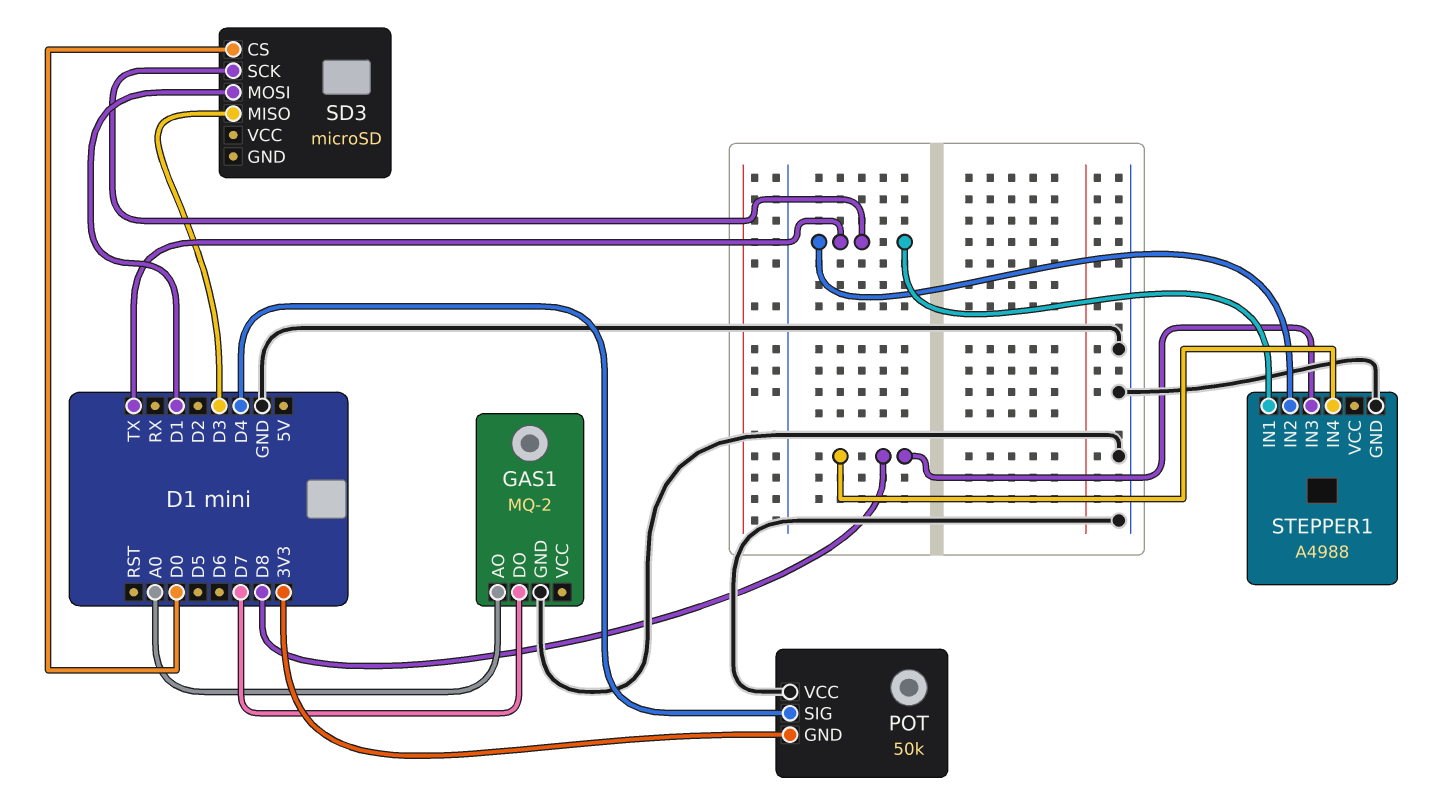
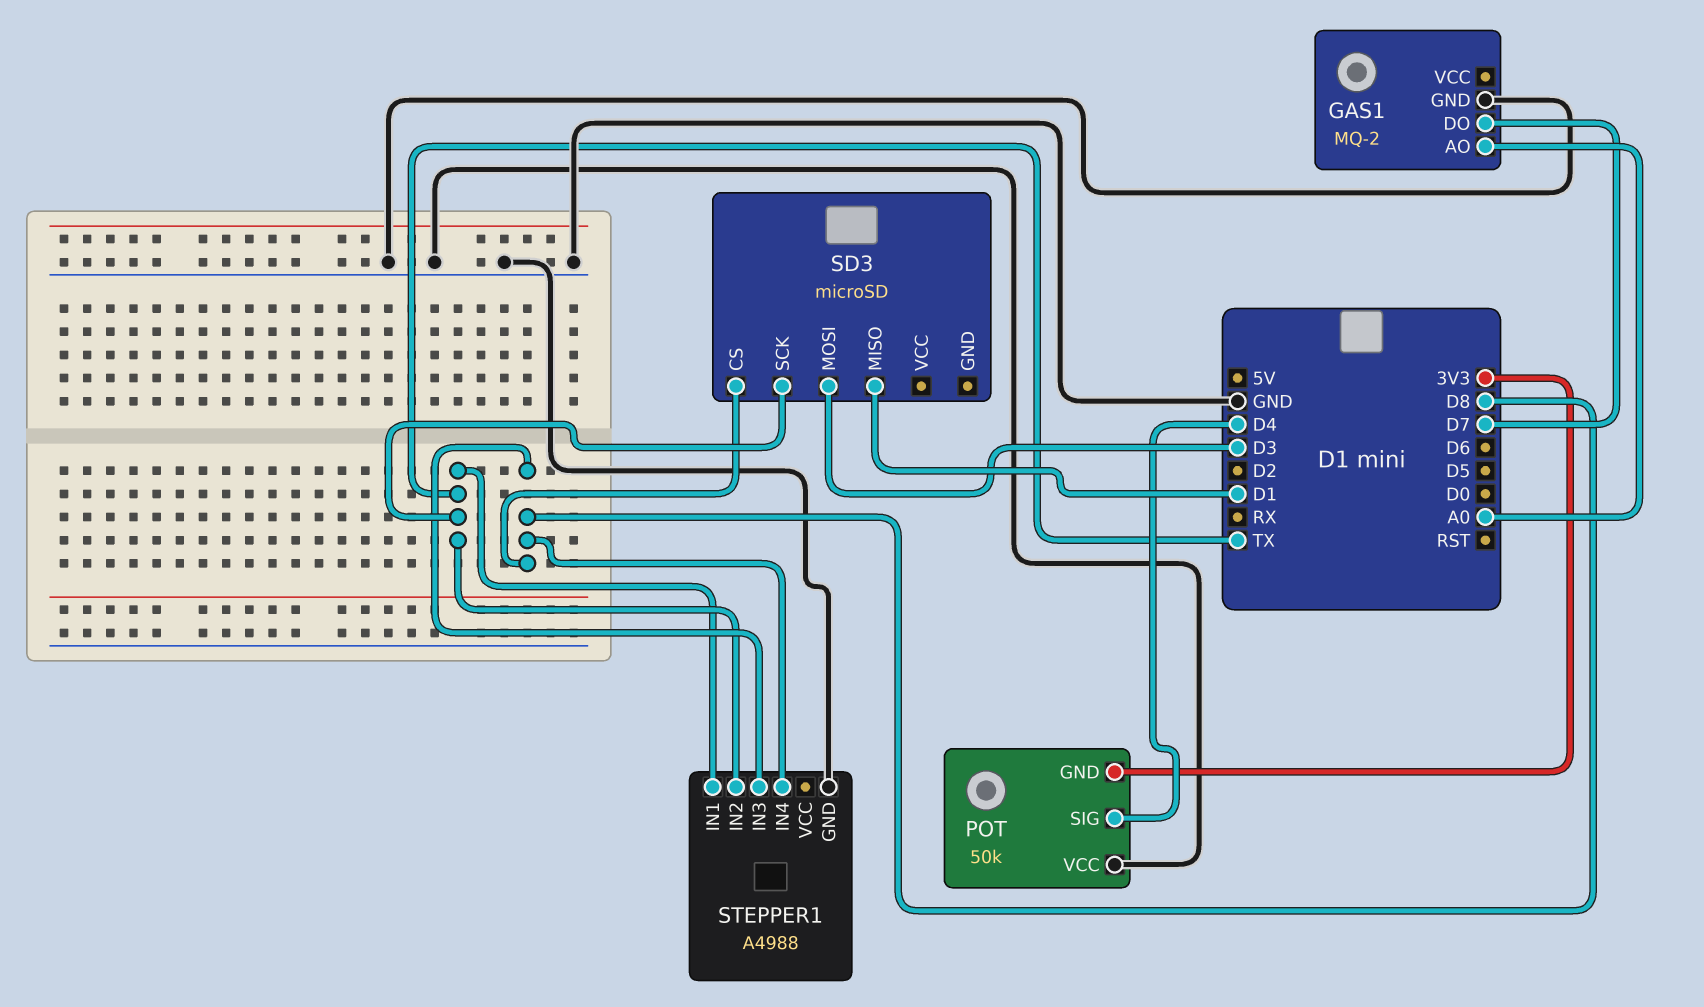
SD3 pin CS: D0 -> D8
SD3 pin MISO: D3 -> D1
SD3 pin MOSI: D1 -> D3

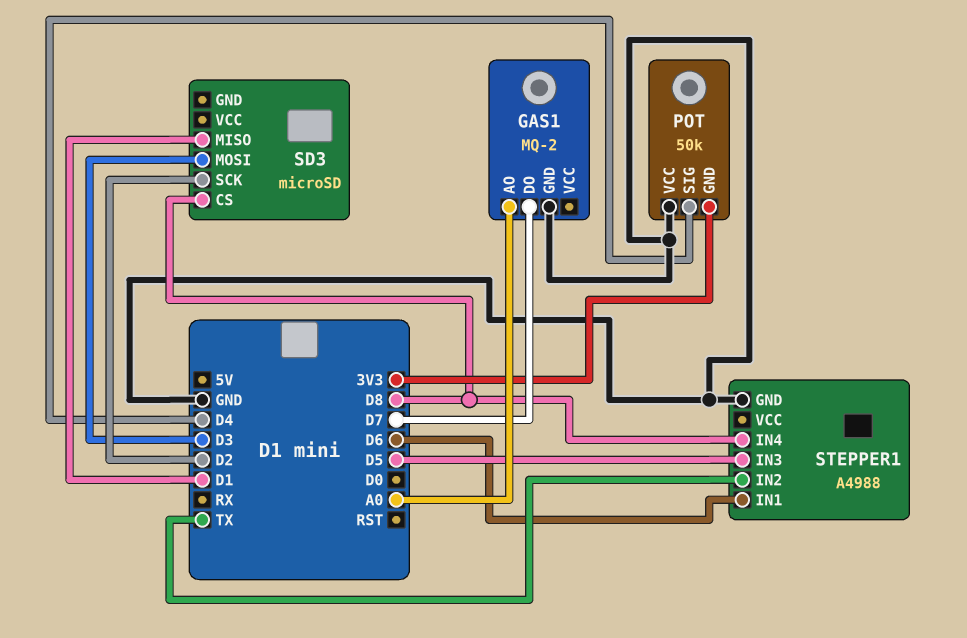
SD3 pin SCK: TX -> D2
STEPPER1 pin IN1: TX -> D6
STEPPER1 pin IN3: D8 -> D5

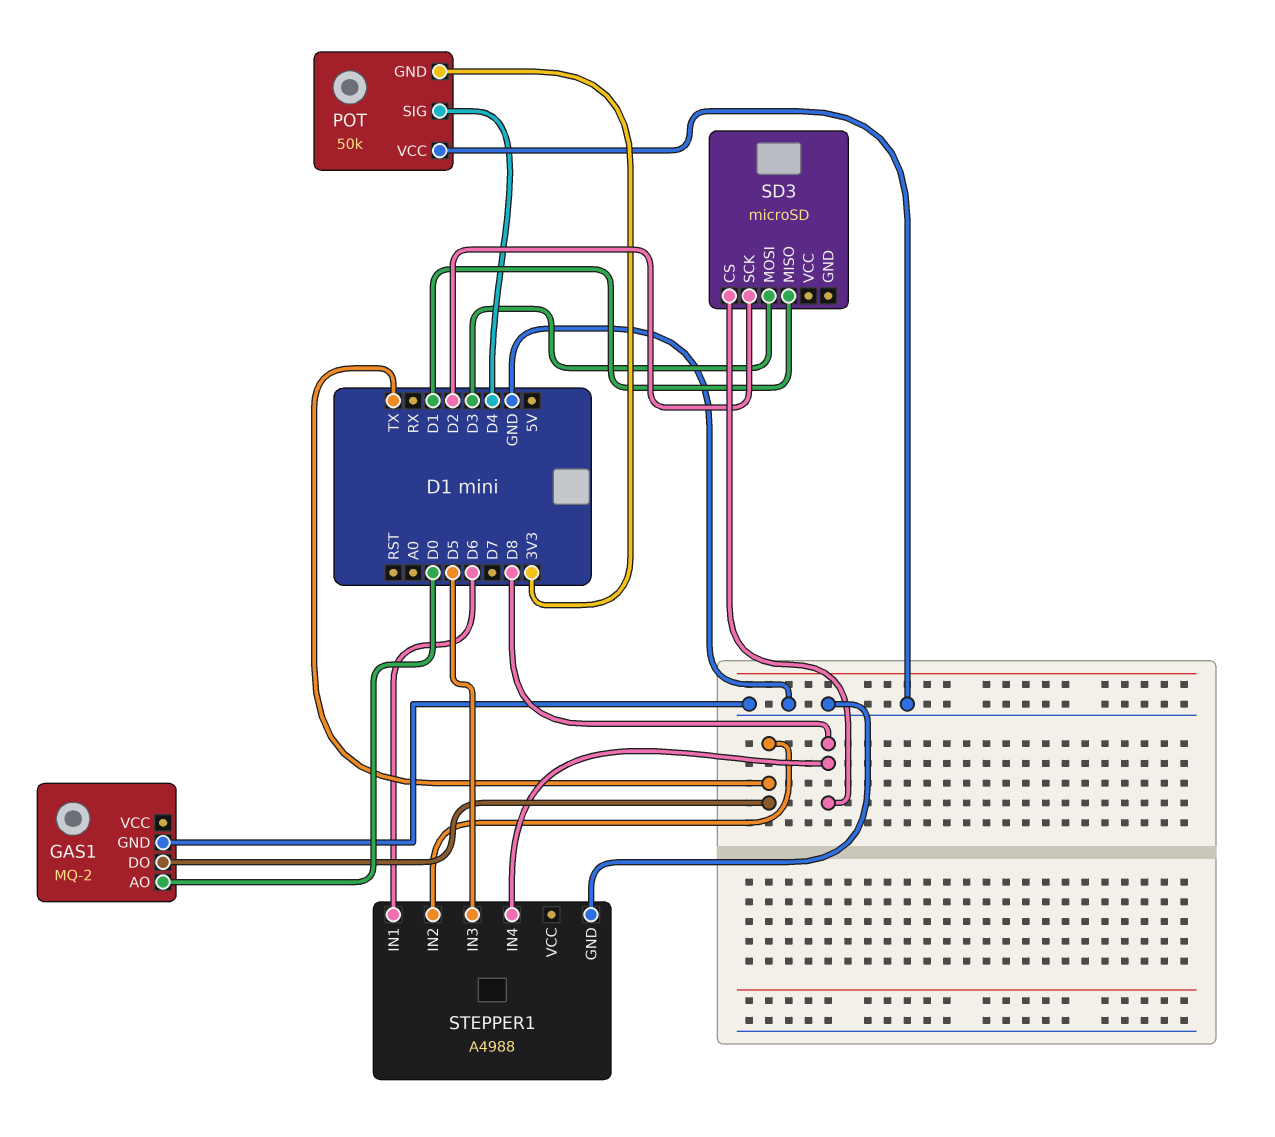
GAS1 pin AO: A0 -> D0
GAS1 pin DO: D7 -> TX

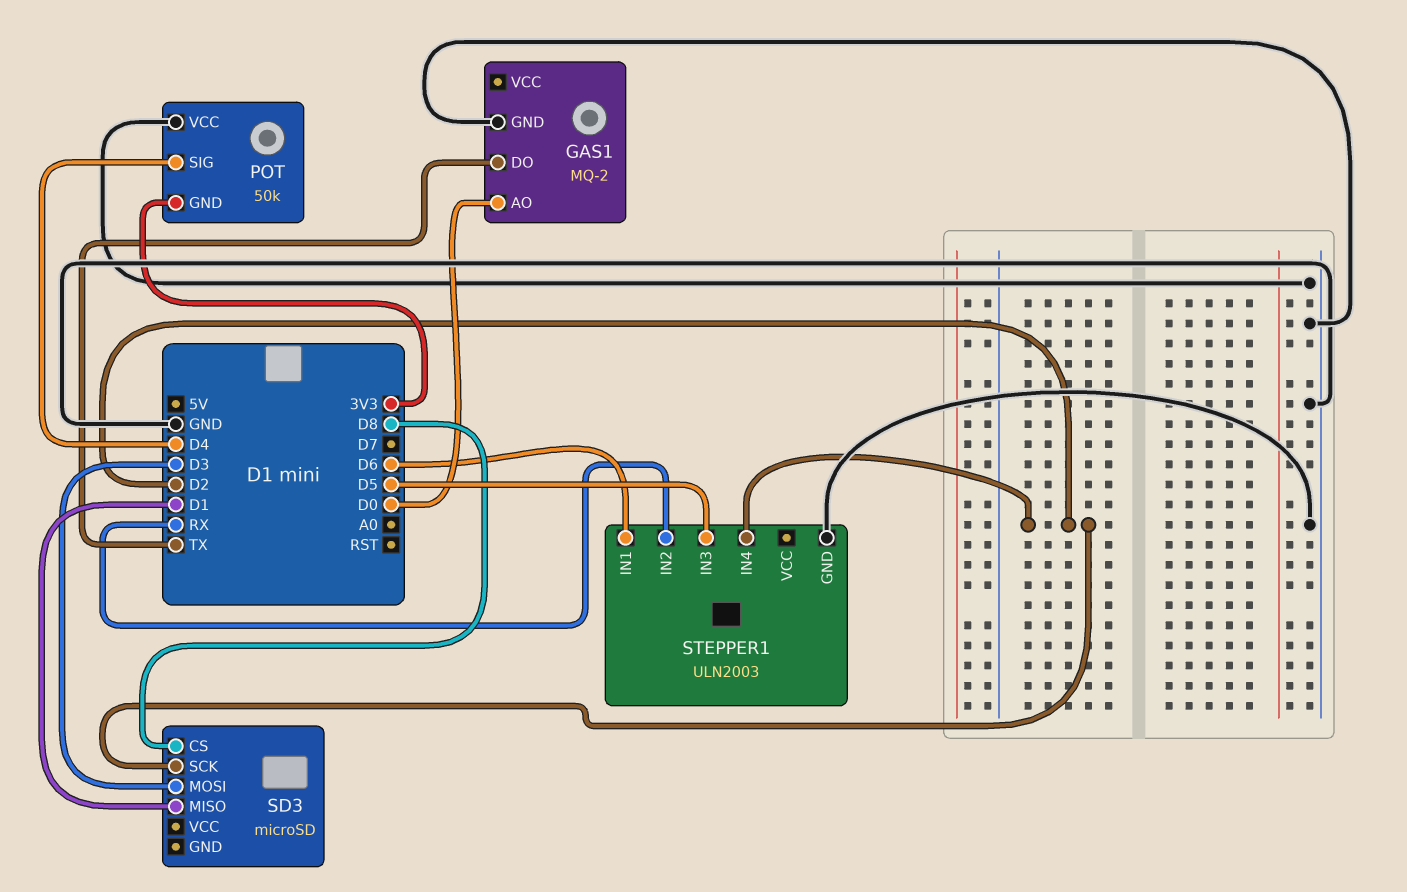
STEPPER1: A4988 -> ULN2003
STEPPER1 pin IN2: TX -> RX
STEPPER1 pin IN4: D8 -> D2

